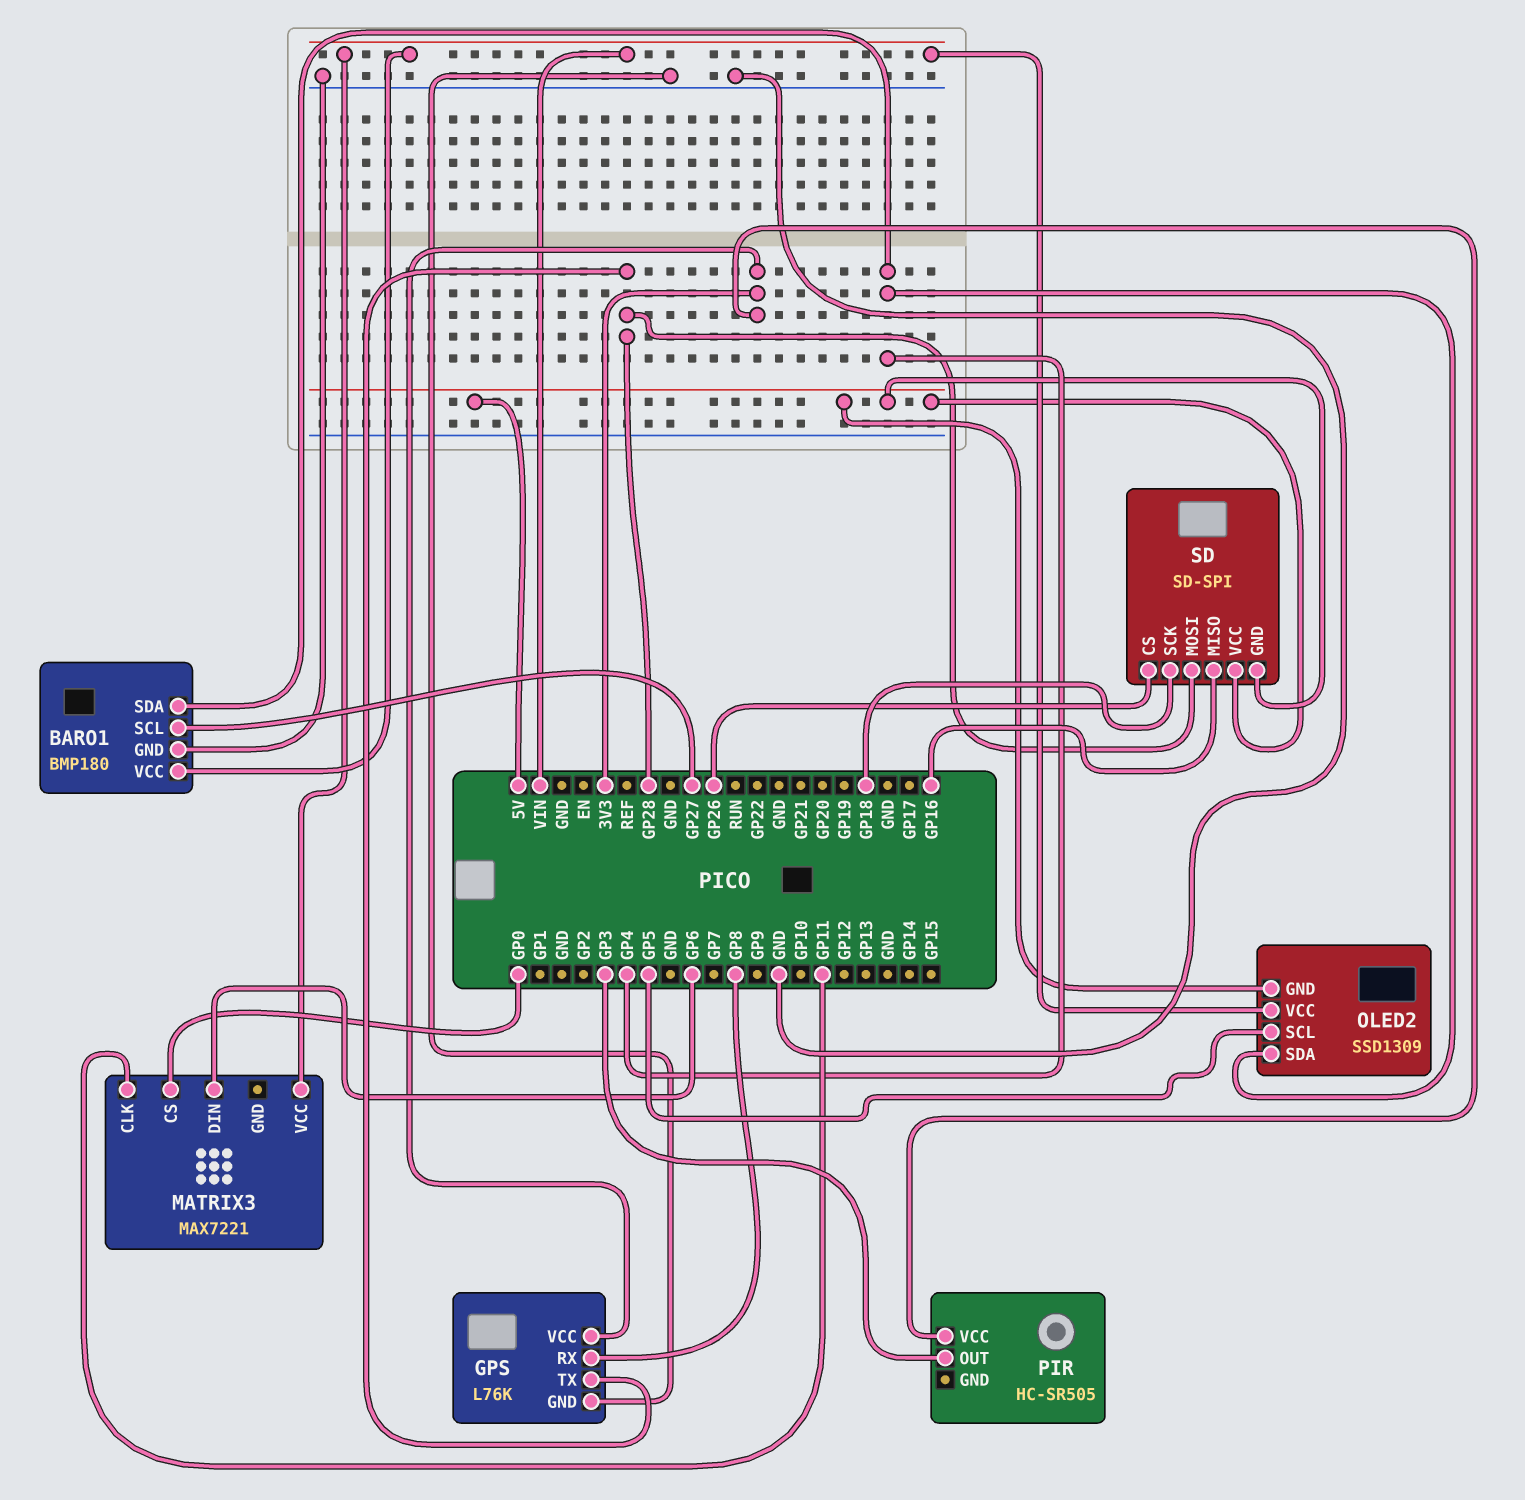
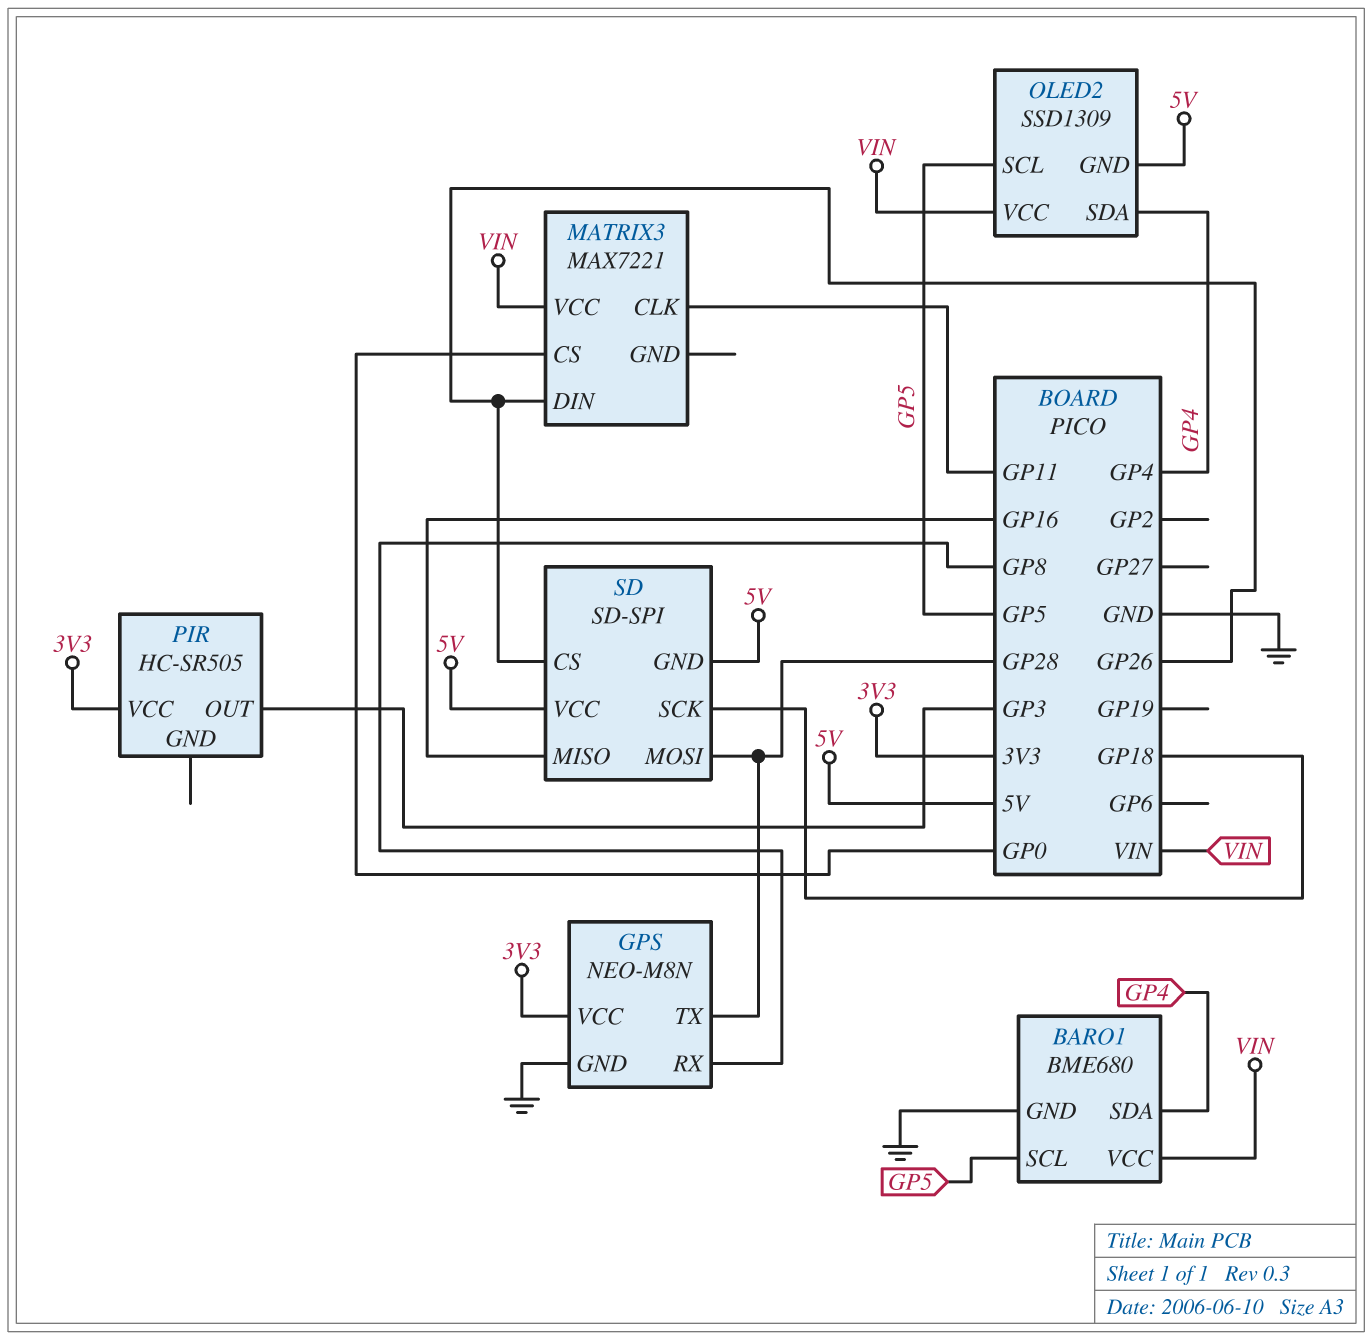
BARO1: BMP180 -> BME680
BARO1 pin SCL: GP27 -> GP5
GPS: L76K -> NEO-M8N
MATRIX3 pin DIN: GP6 -> GP26

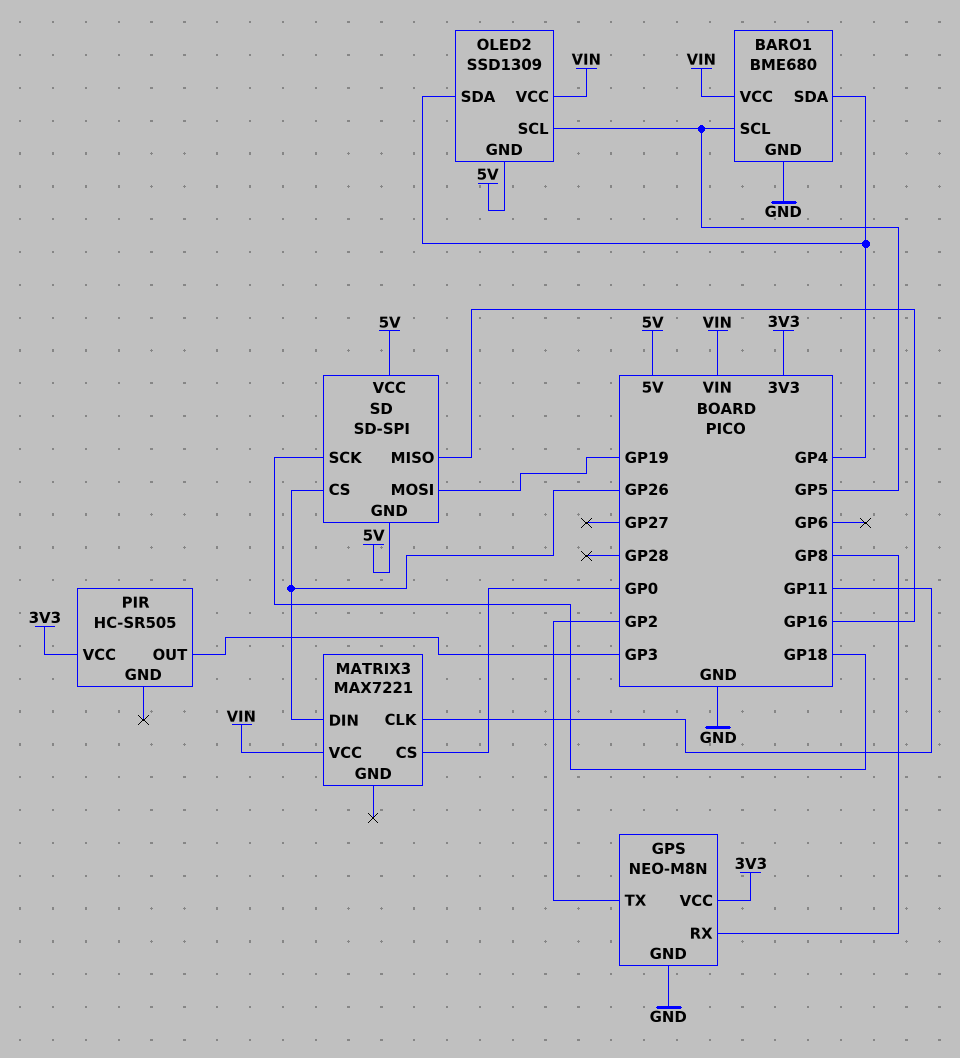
GPS pin TX: GP28 -> GP2
SD pin MOSI: GP28 -> GP19

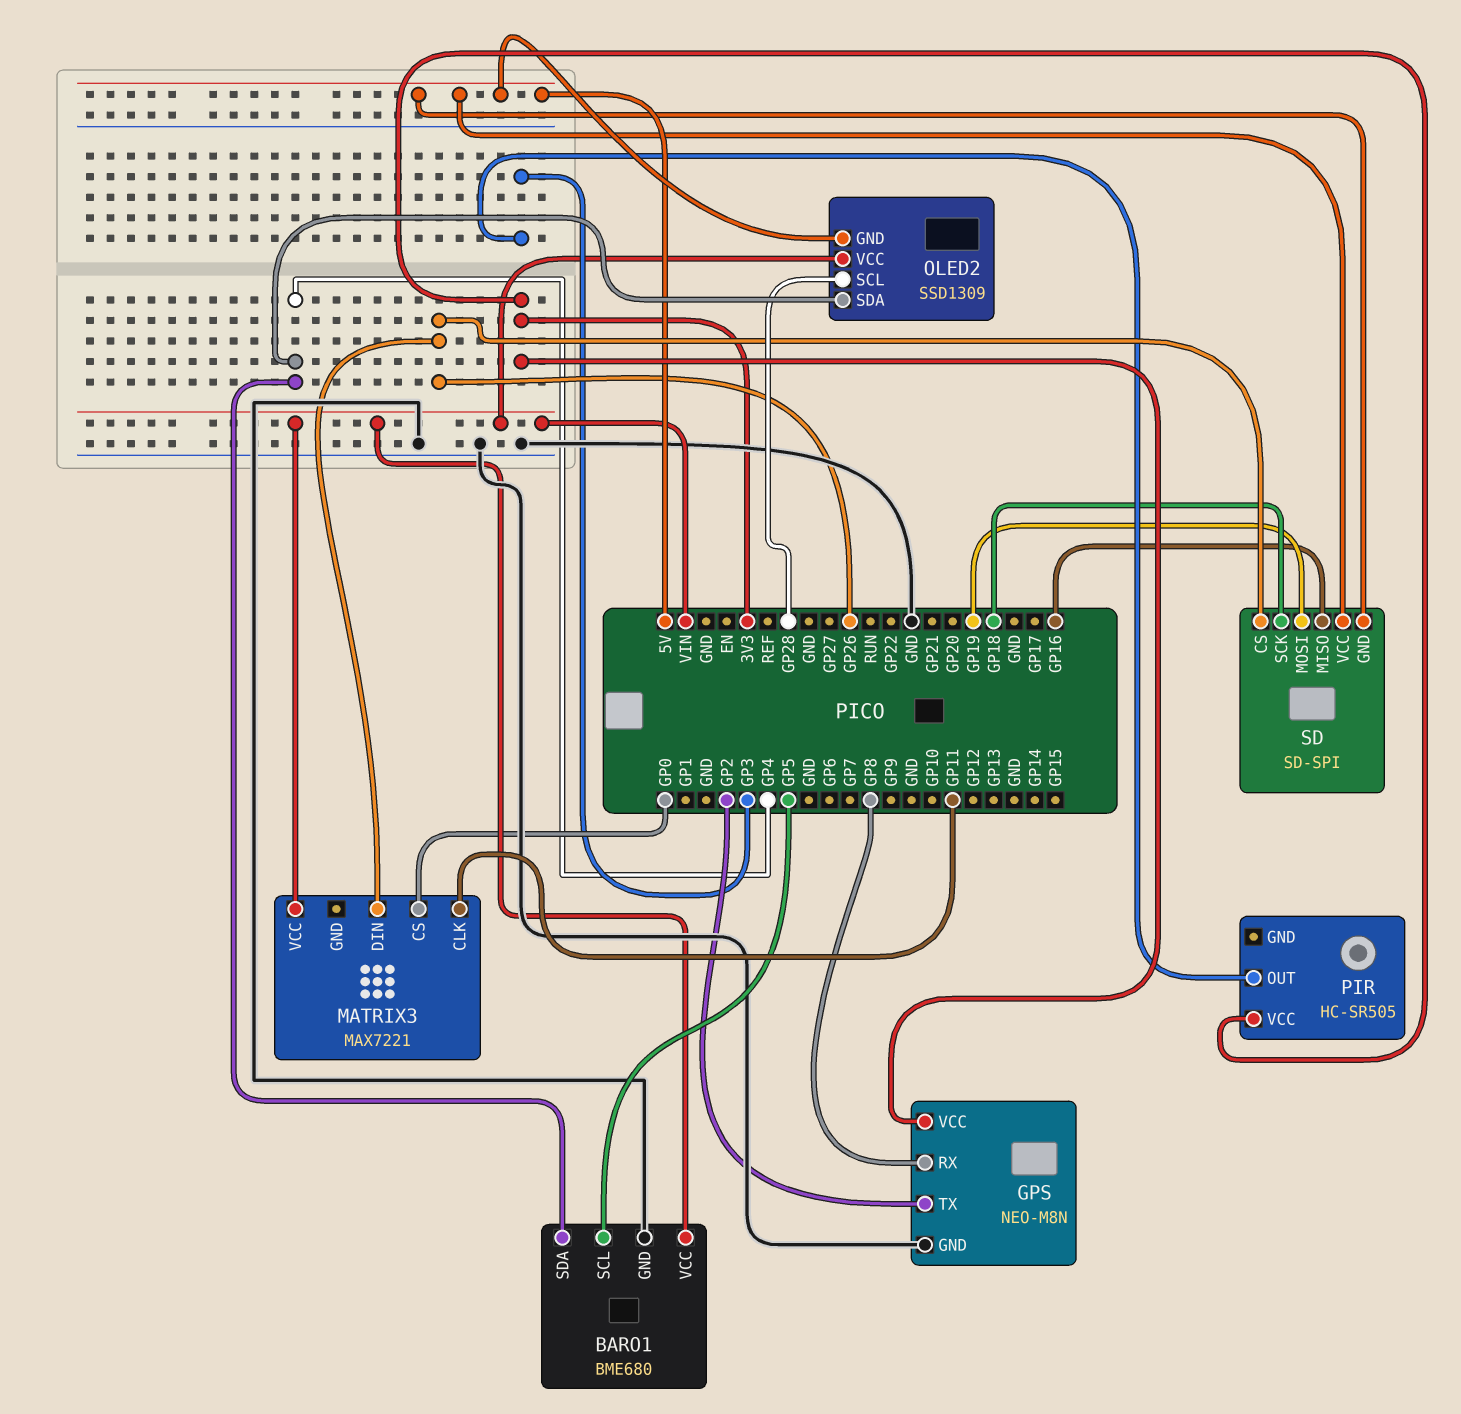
OLED2 pin SCL: GP5 -> GP28

